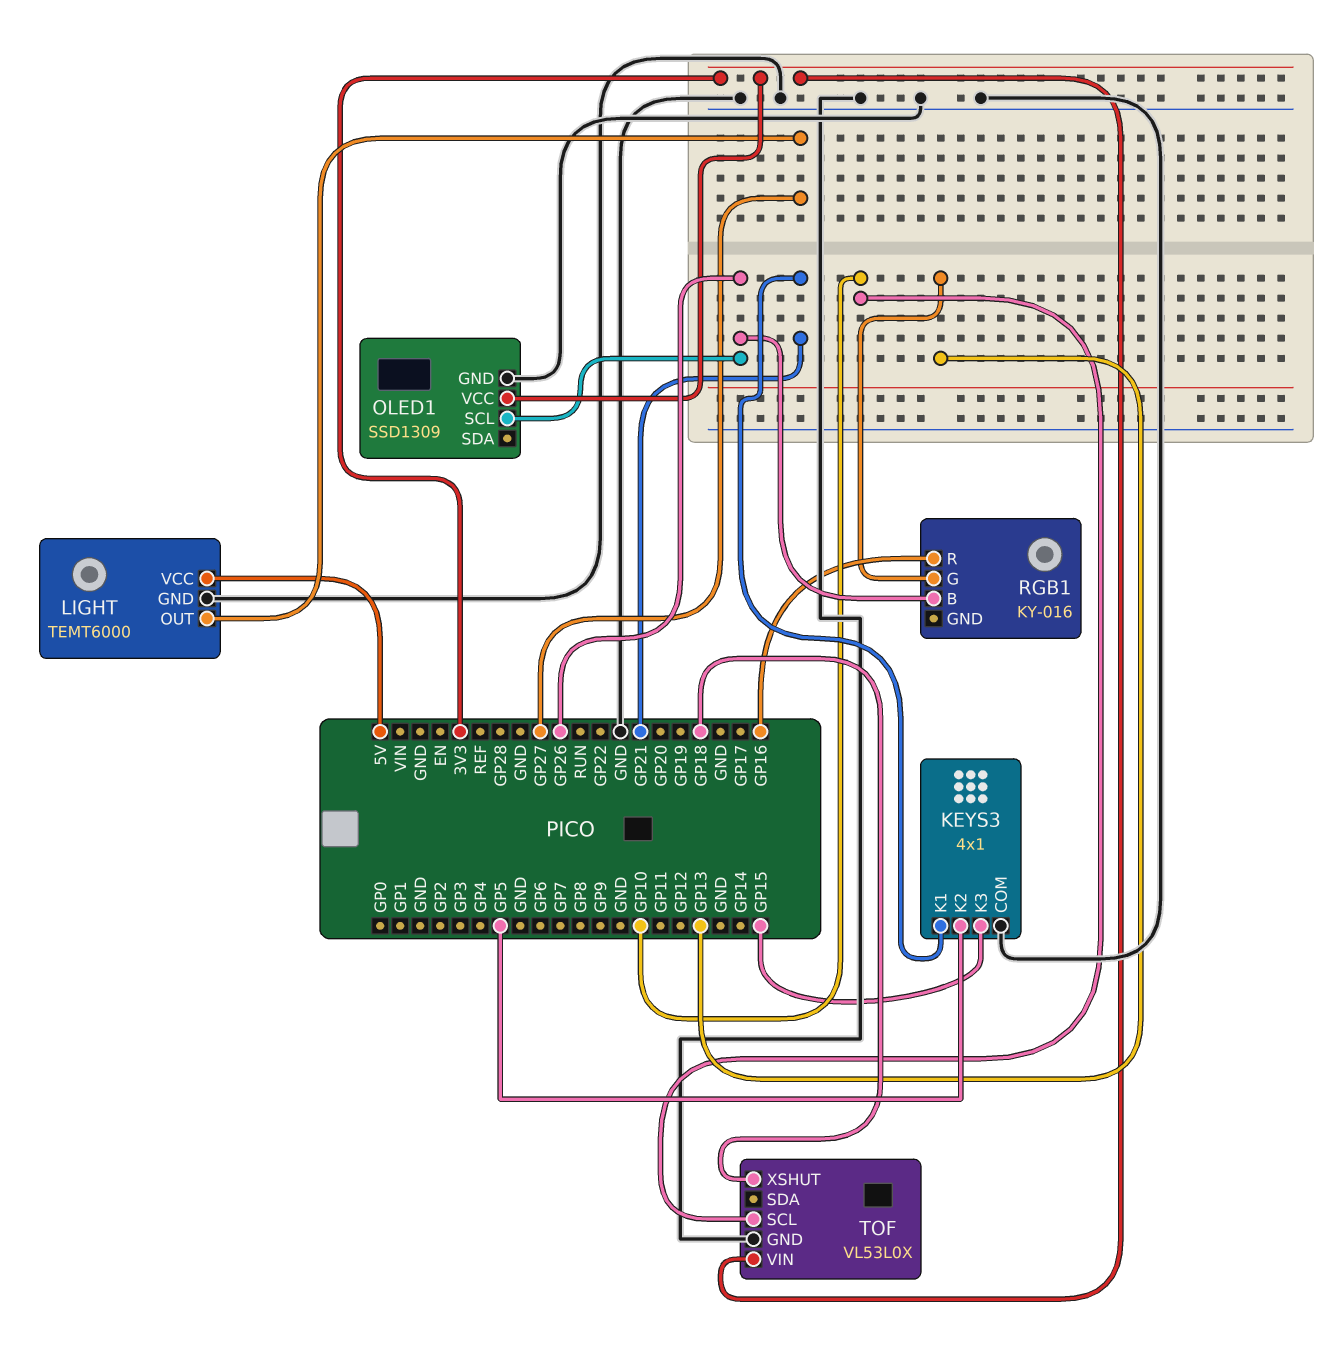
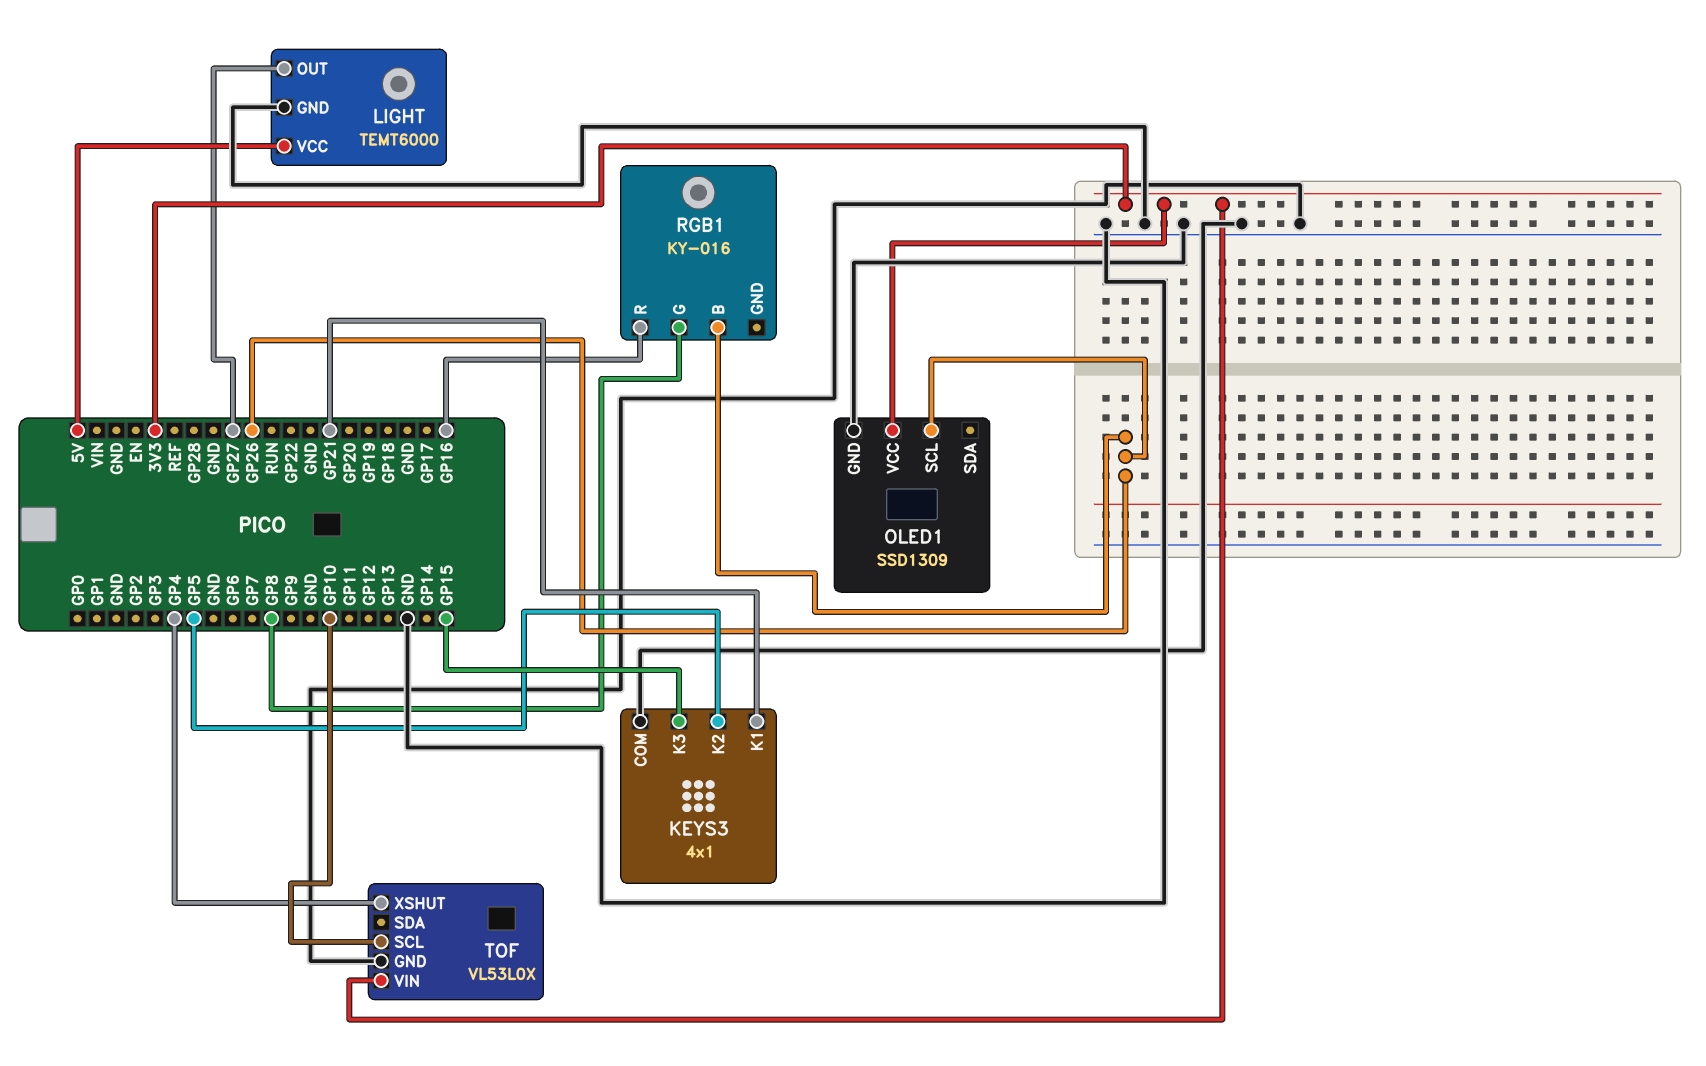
RGB1 pin G: GP13 -> GP8
TOF pin XSHUT: GP18 -> GP4

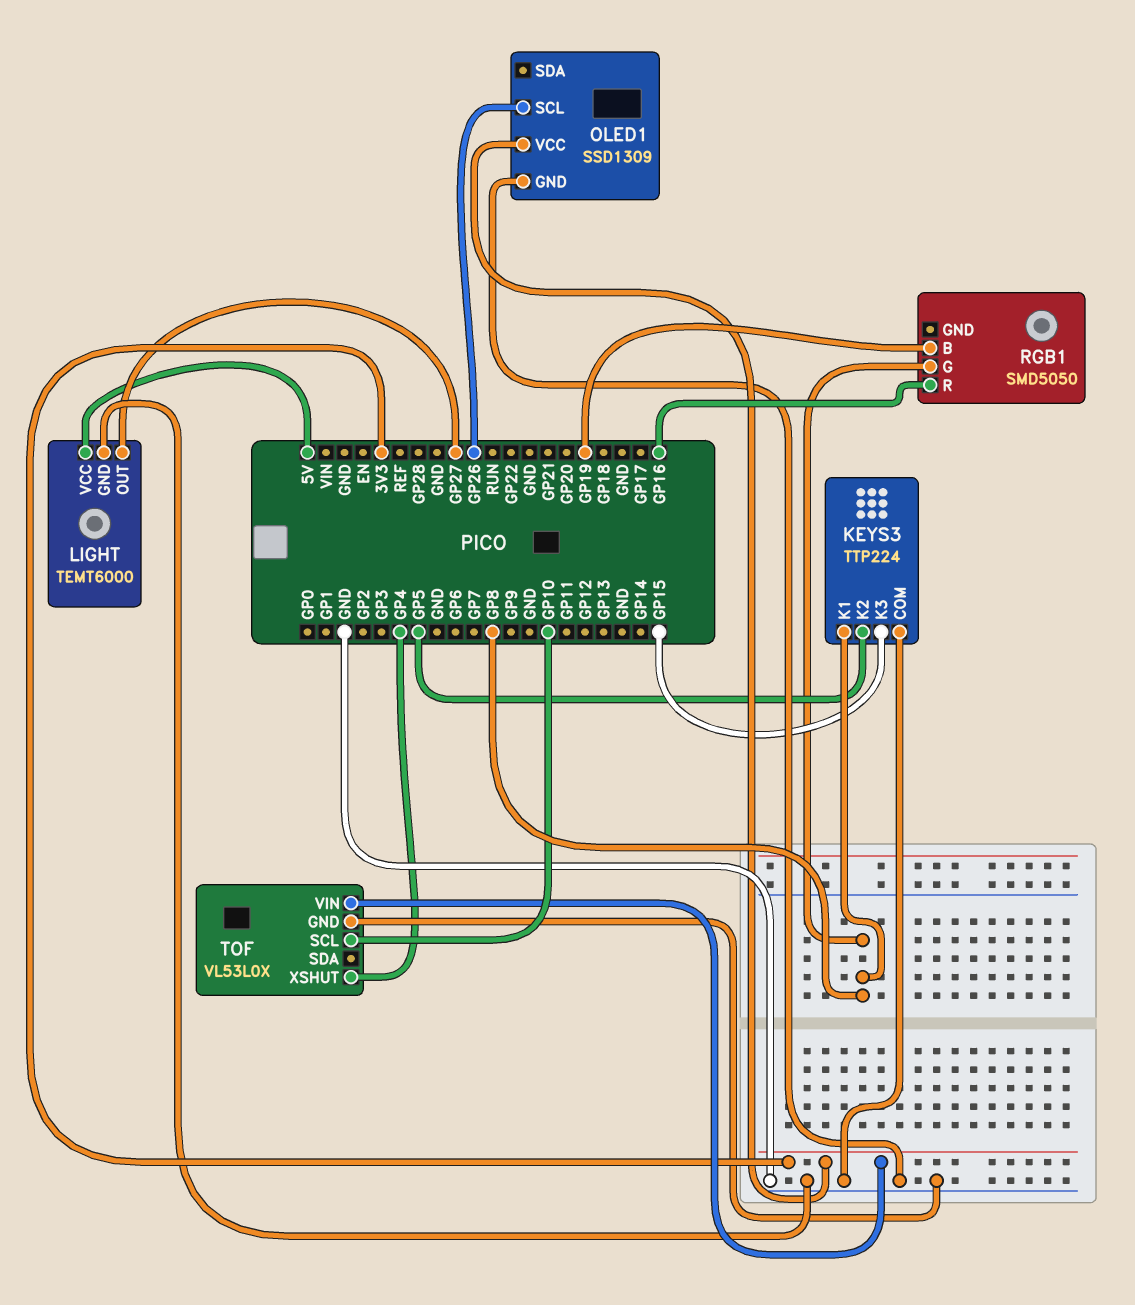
KEYS3: 4x1 -> TTP224
KEYS3 pin K1: GP21 -> GP8
RGB1: KY-016 -> SMD5050
RGB1 pin B: GP26 -> GP19

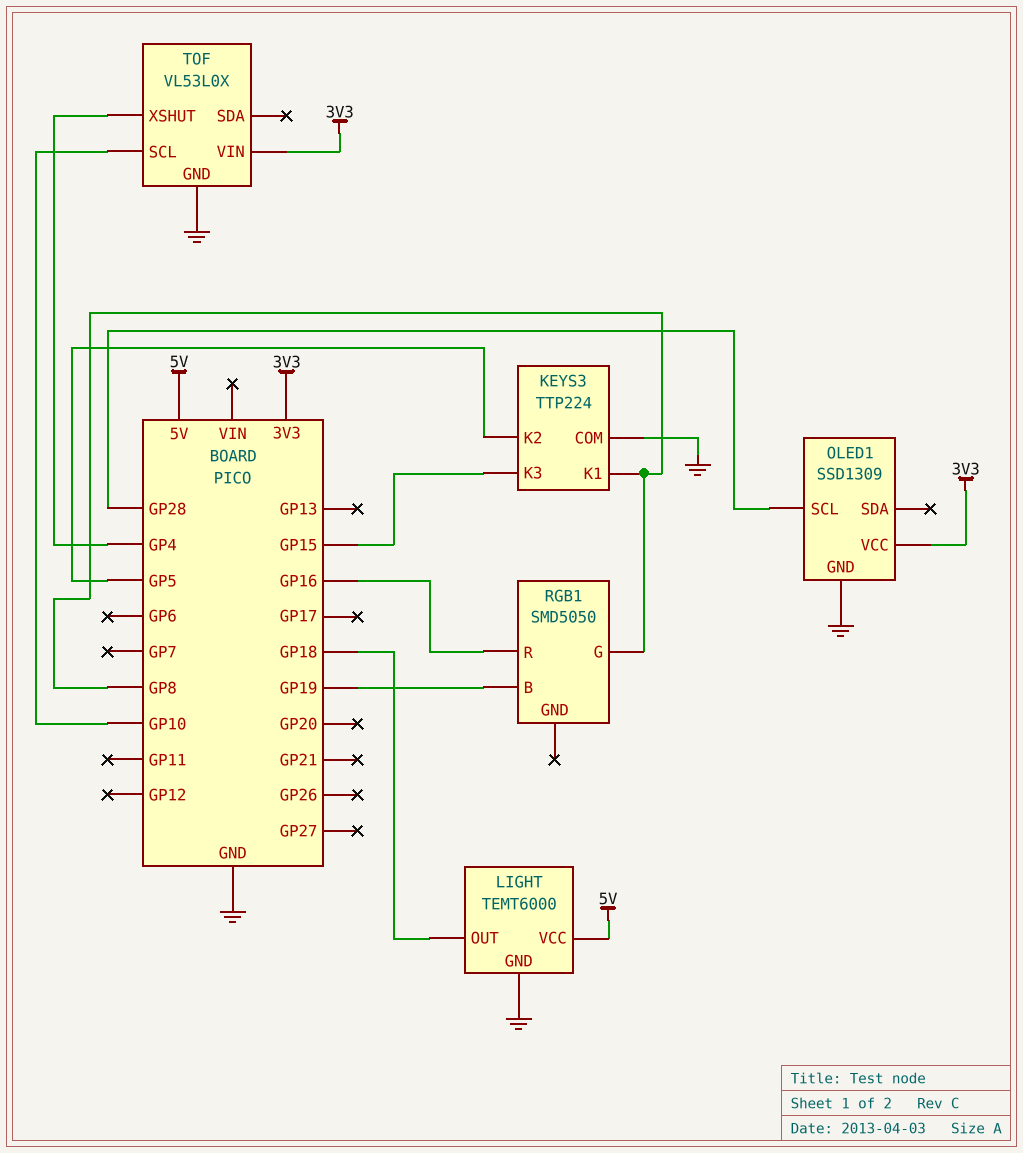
LIGHT pin OUT: GP27 -> GP18
OLED1 pin SCL: GP26 -> GP28

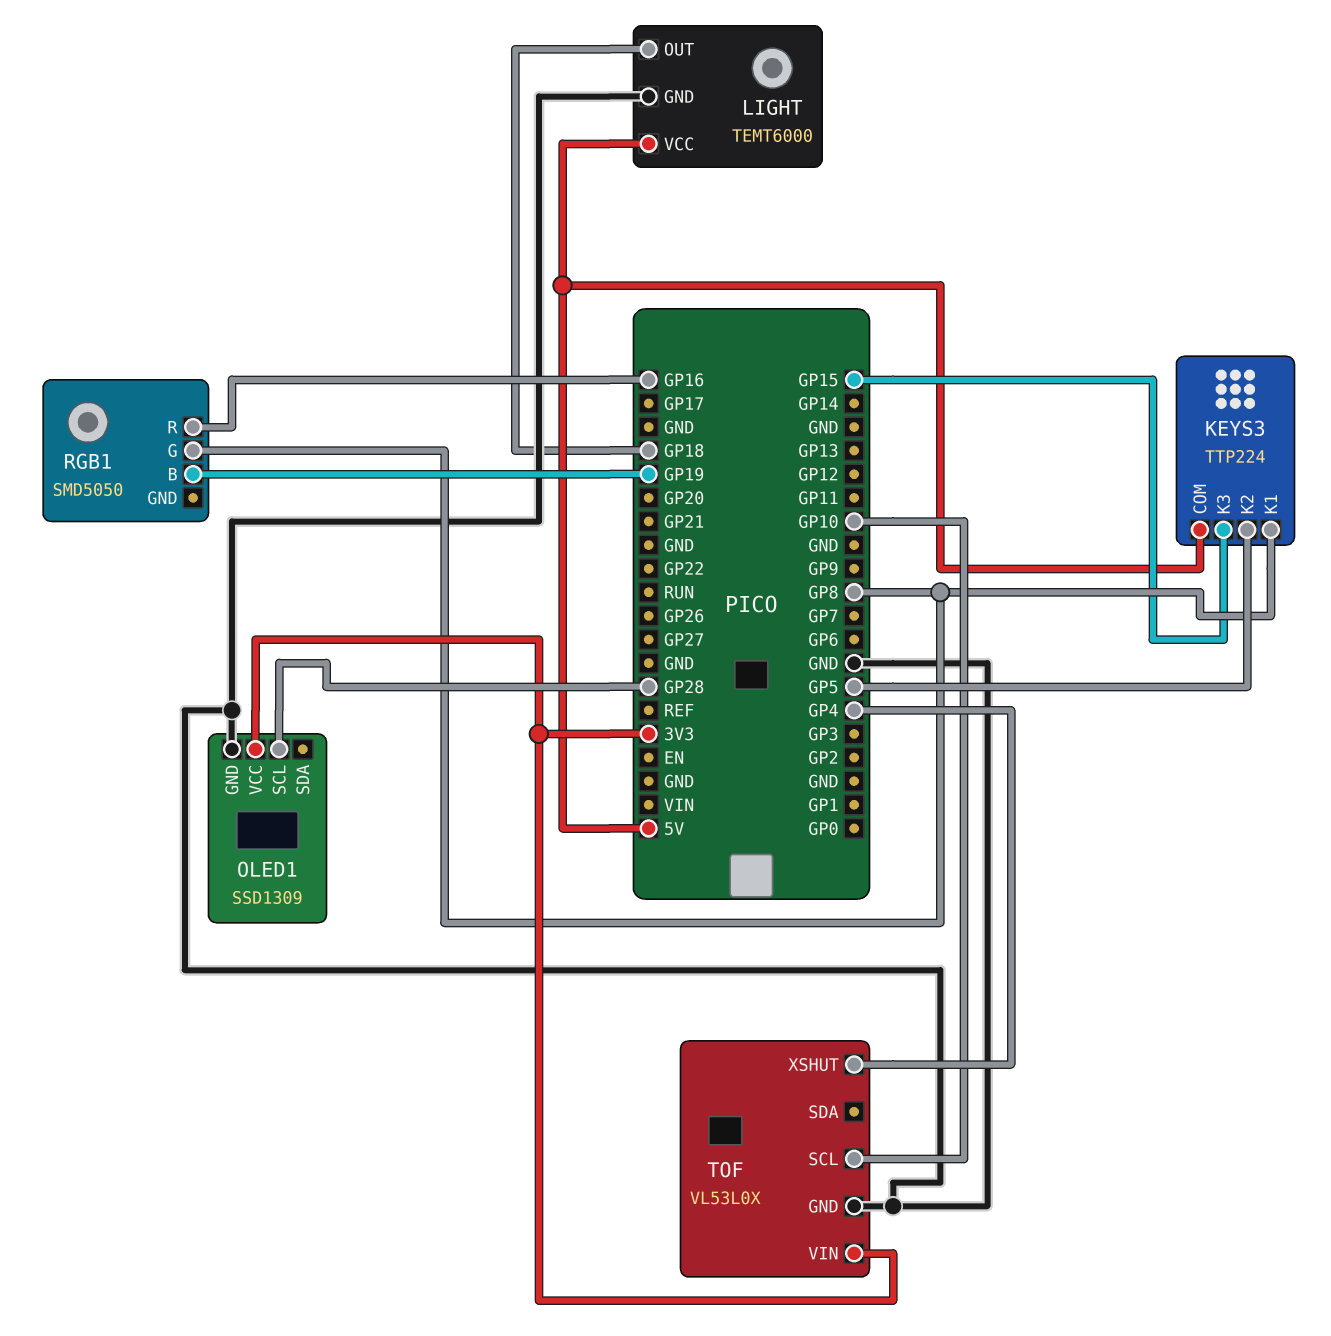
KEYS3 pin COM: GND -> 5V

